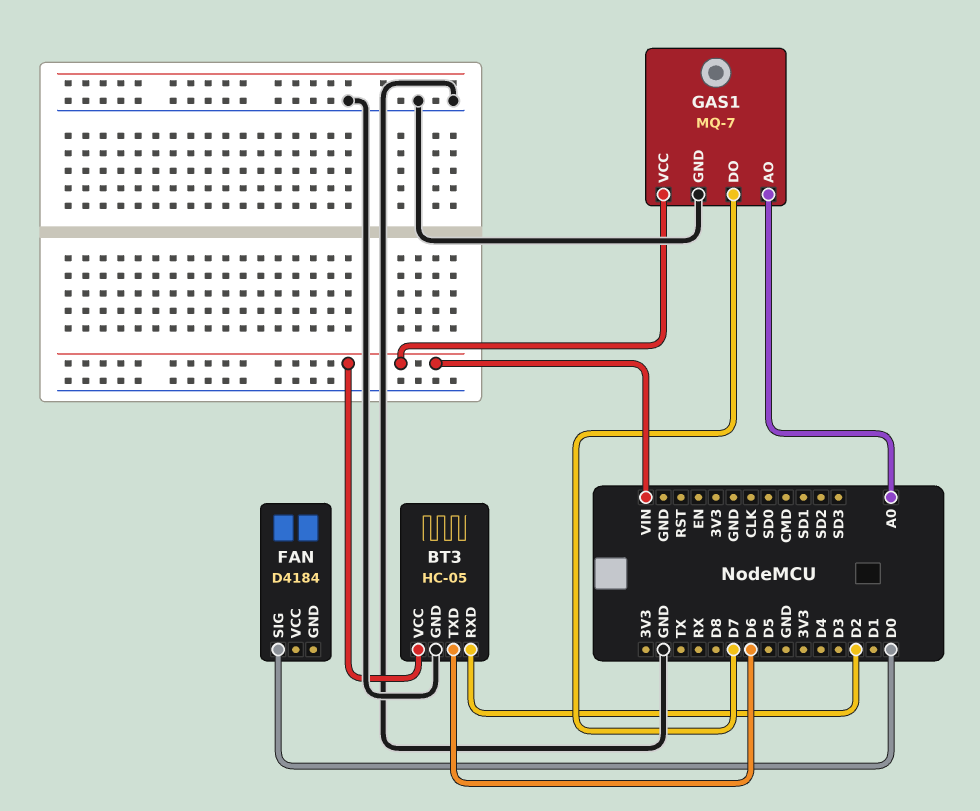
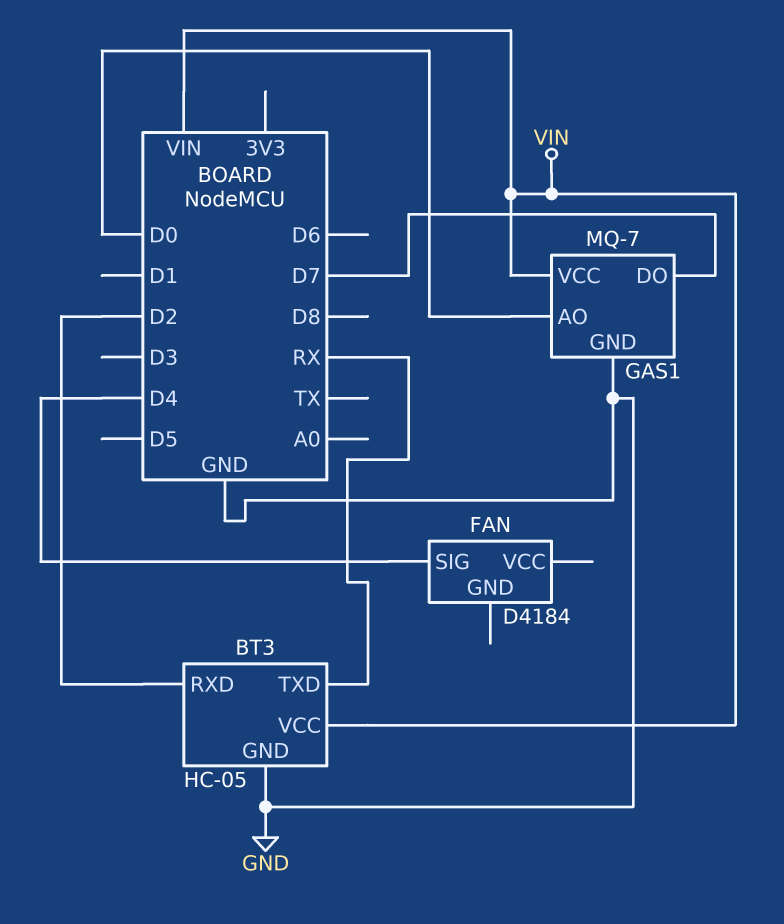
BT3 pin TXD: D6 -> RX
FAN pin SIG: D0 -> D4
GAS1 pin AO: A0 -> D0

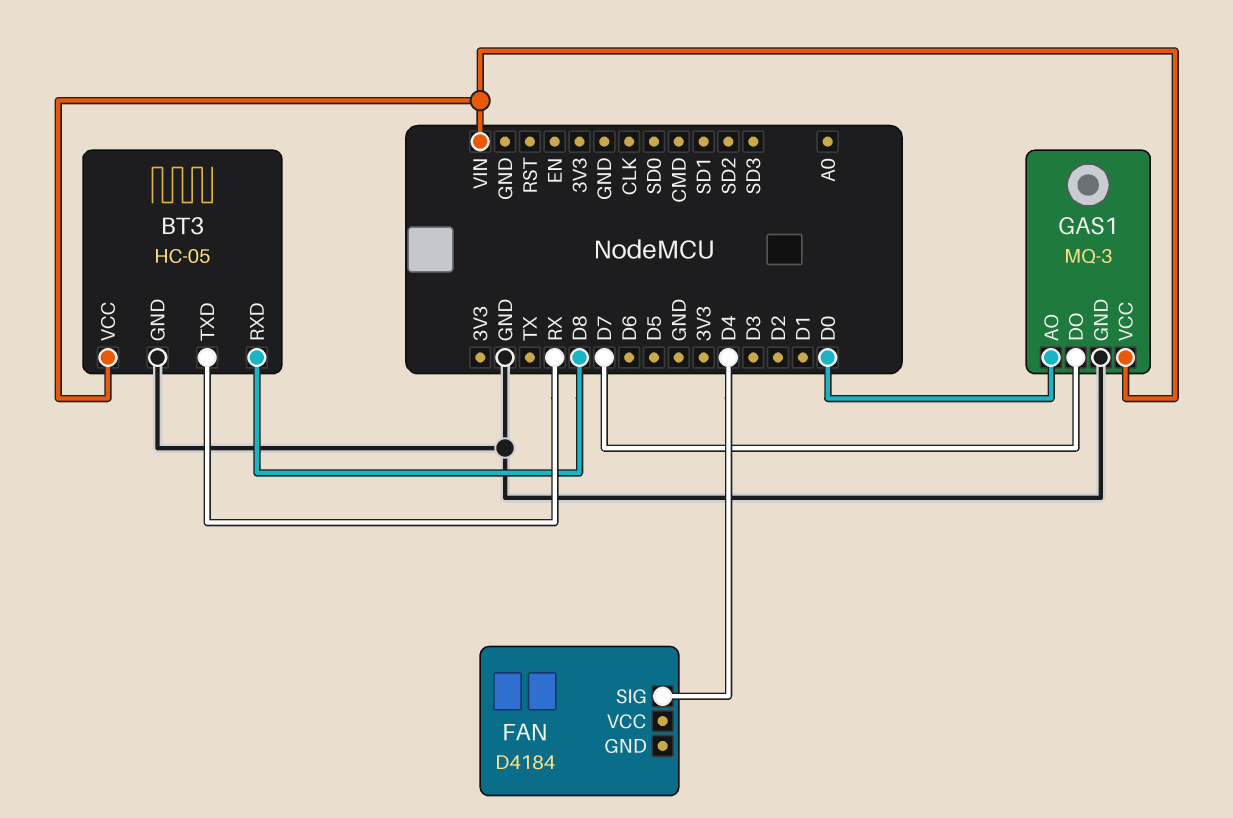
BT3 pin RXD: D2 -> D8
GAS1: MQ-7 -> MQ-3

